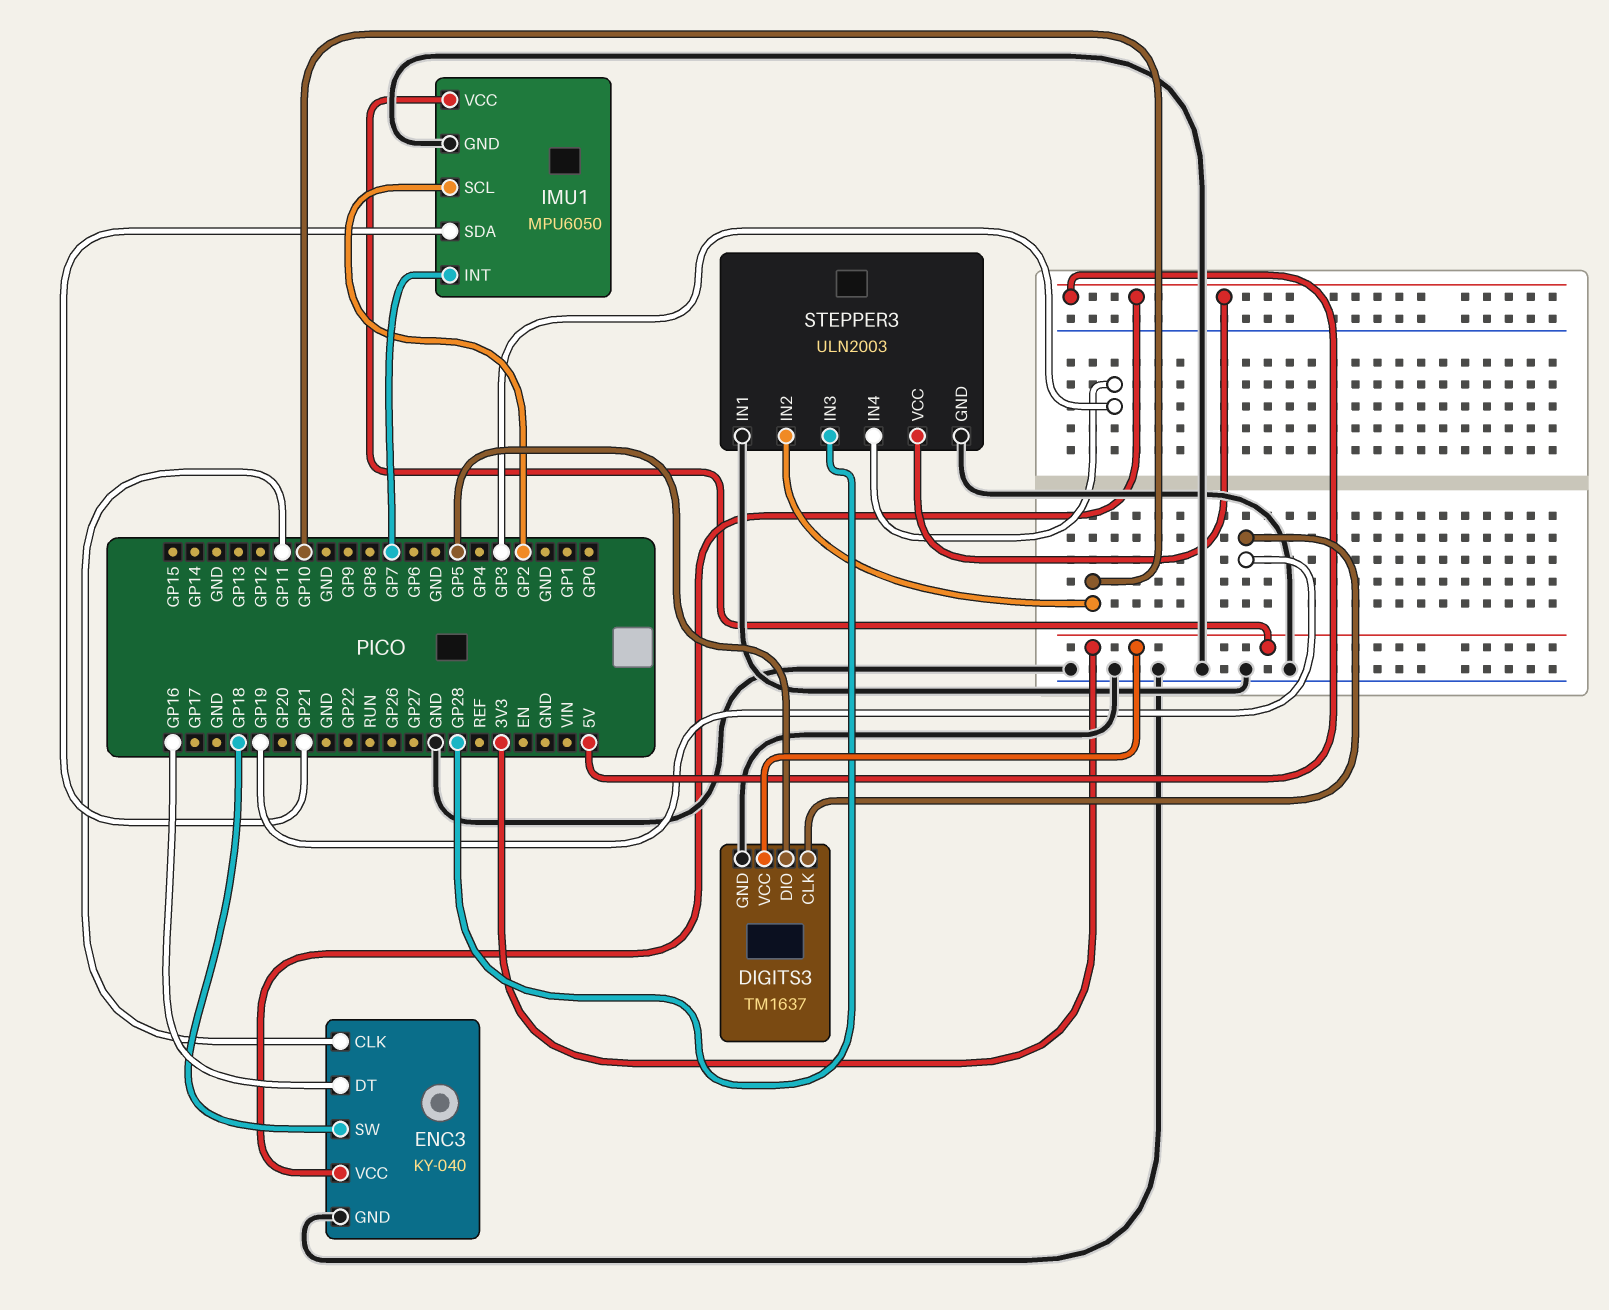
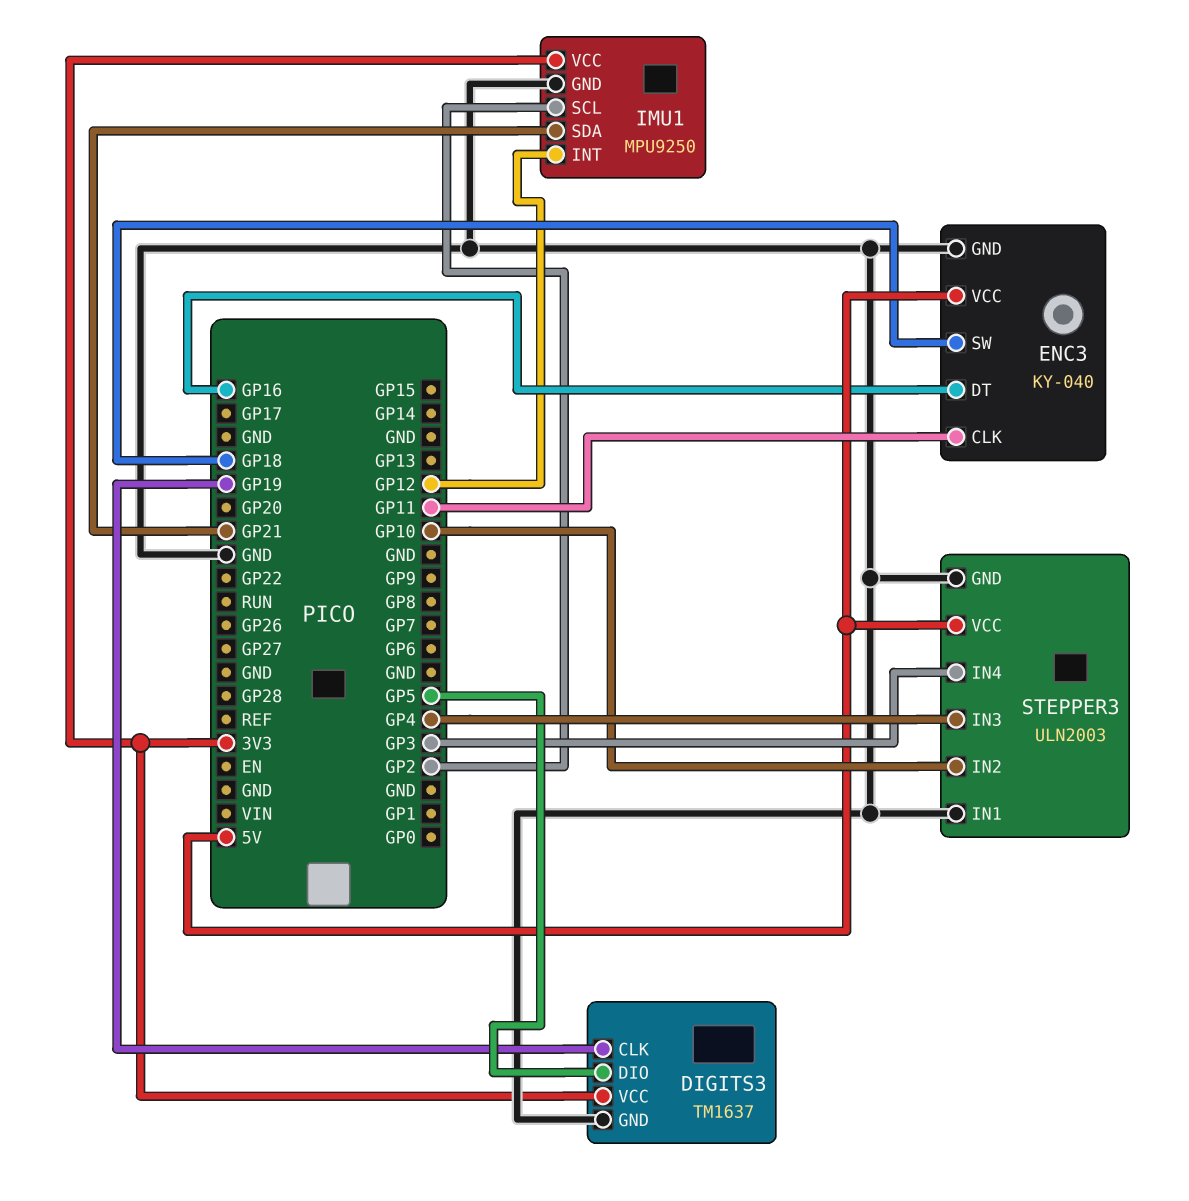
IMU1: MPU6050 -> MPU9250
IMU1 pin INT: GP7 -> GP12
STEPPER3 pin IN3: GP28 -> GP4

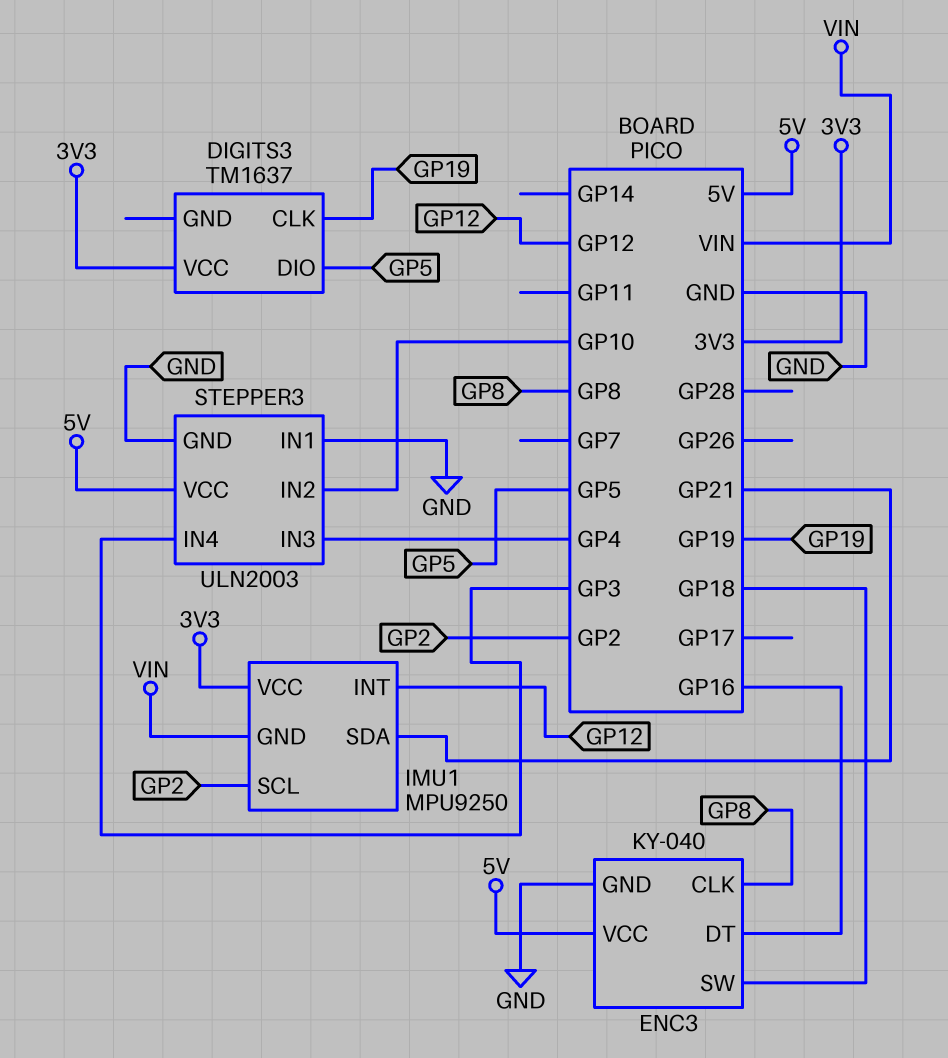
DIGITS3 pin GND: GND -> none
ENC3 pin CLK: GP11 -> GP8
IMU1 pin GND: GND -> VIN

